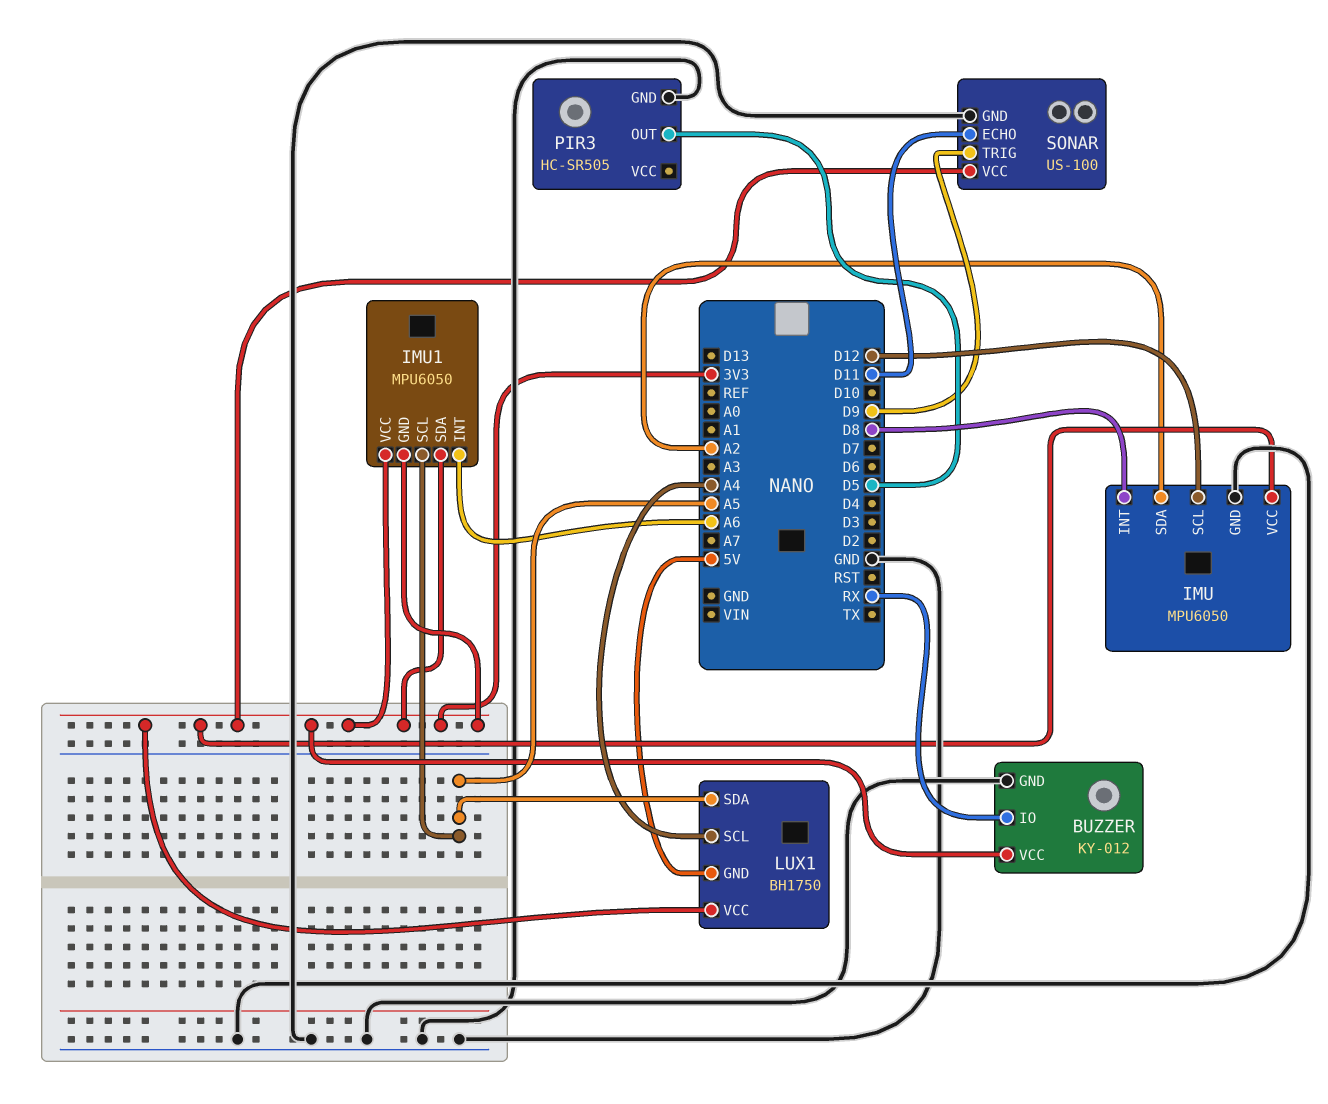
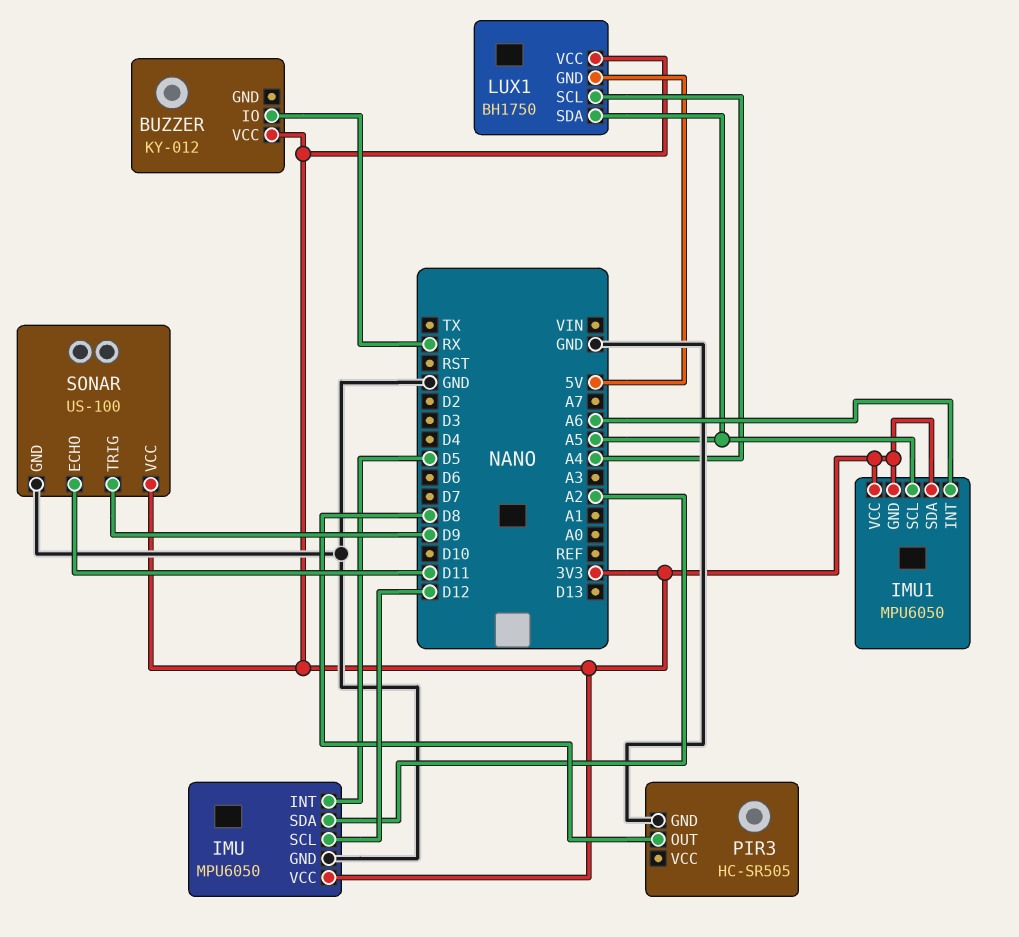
BUZZER pin GND: GND -> none
IMU pin INT: D8 -> D5
PIR3 pin OUT: D5 -> D8

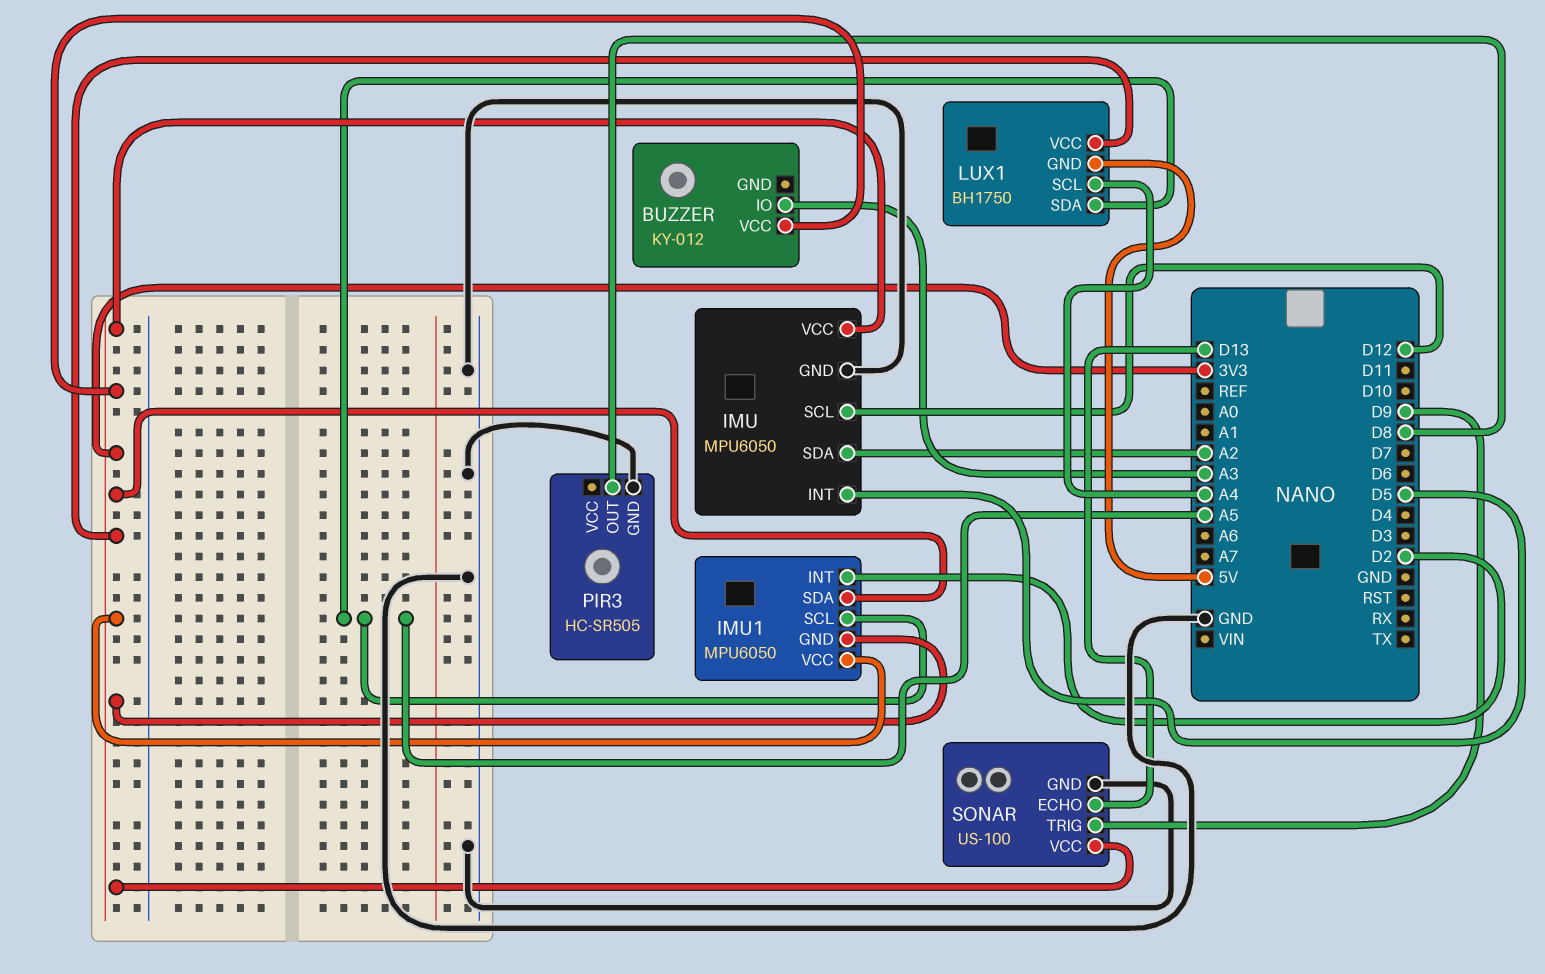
BUZZER pin IO: RX -> A3
IMU1 pin INT: A6 -> D2
SONAR pin ECHO: D11 -> D13

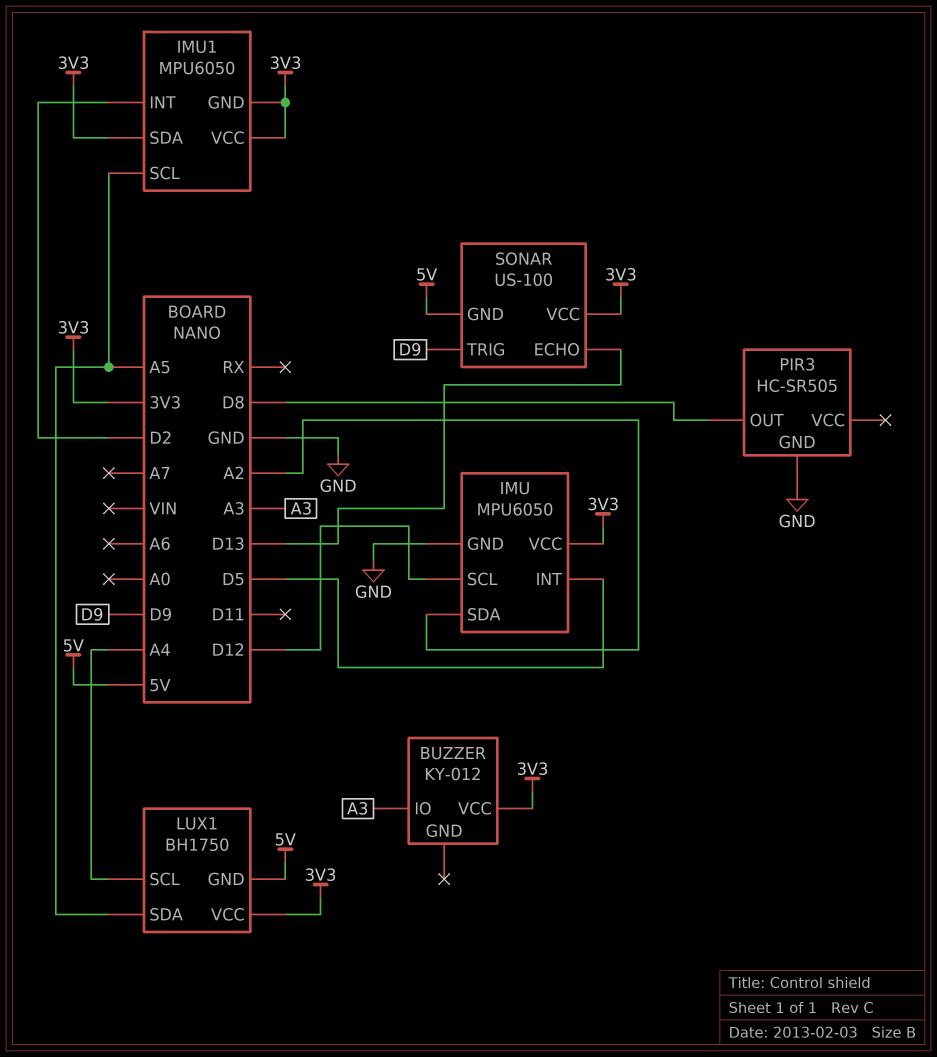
SONAR pin GND: GND -> 5V

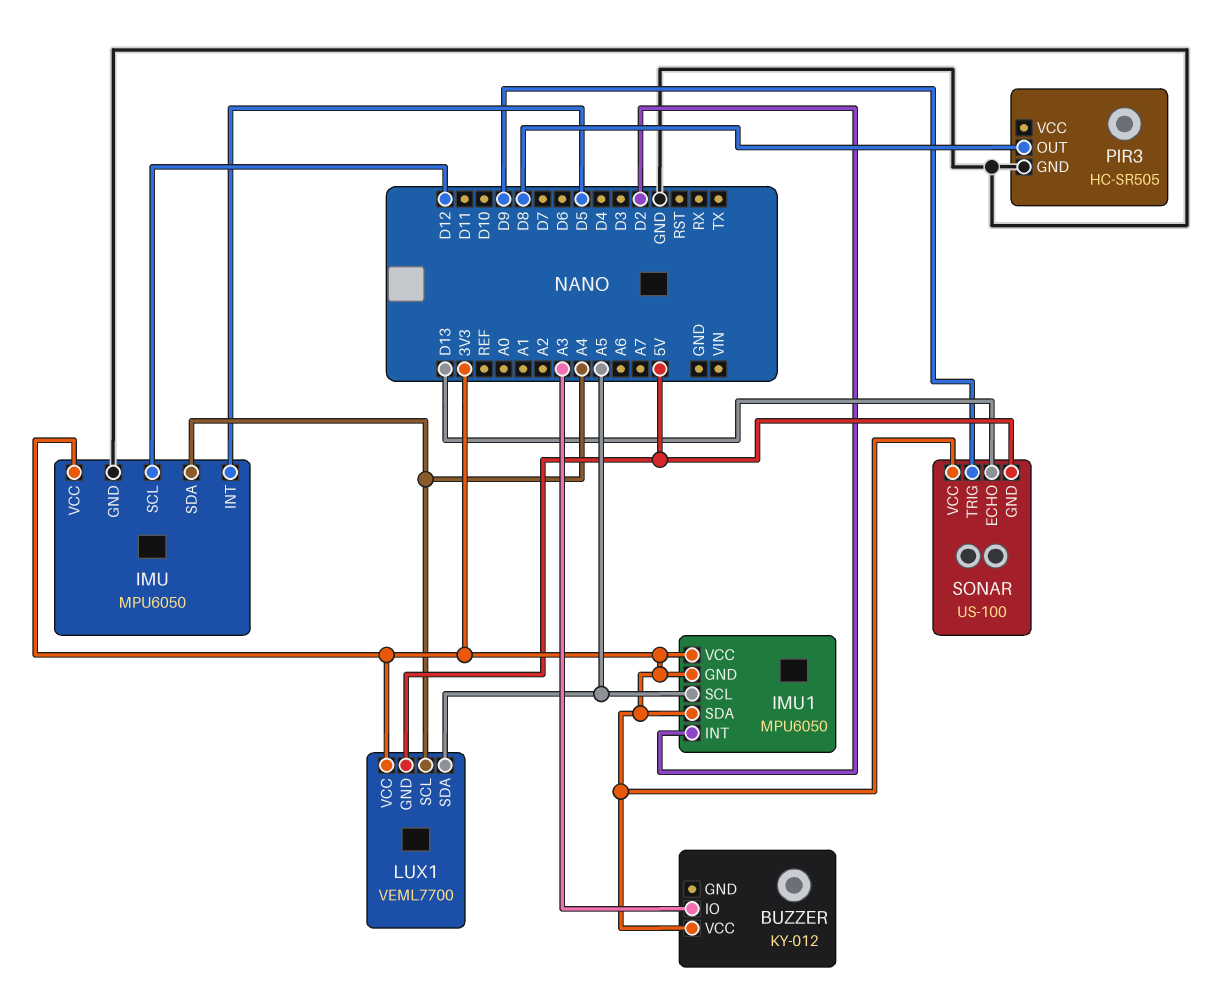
IMU pin SDA: A2 -> A4
LUX1: BH1750 -> VEML7700

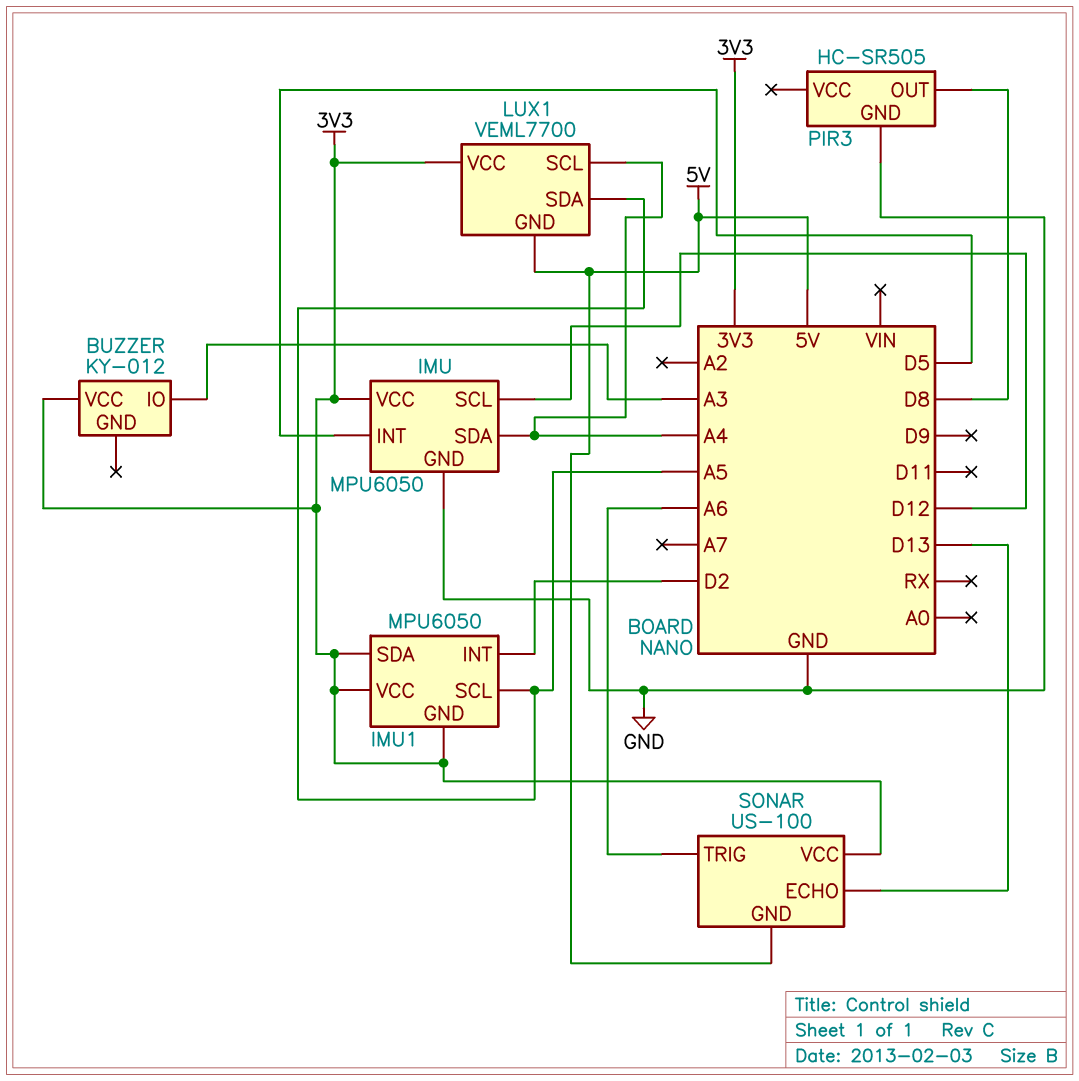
SONAR pin TRIG: D9 -> A6

